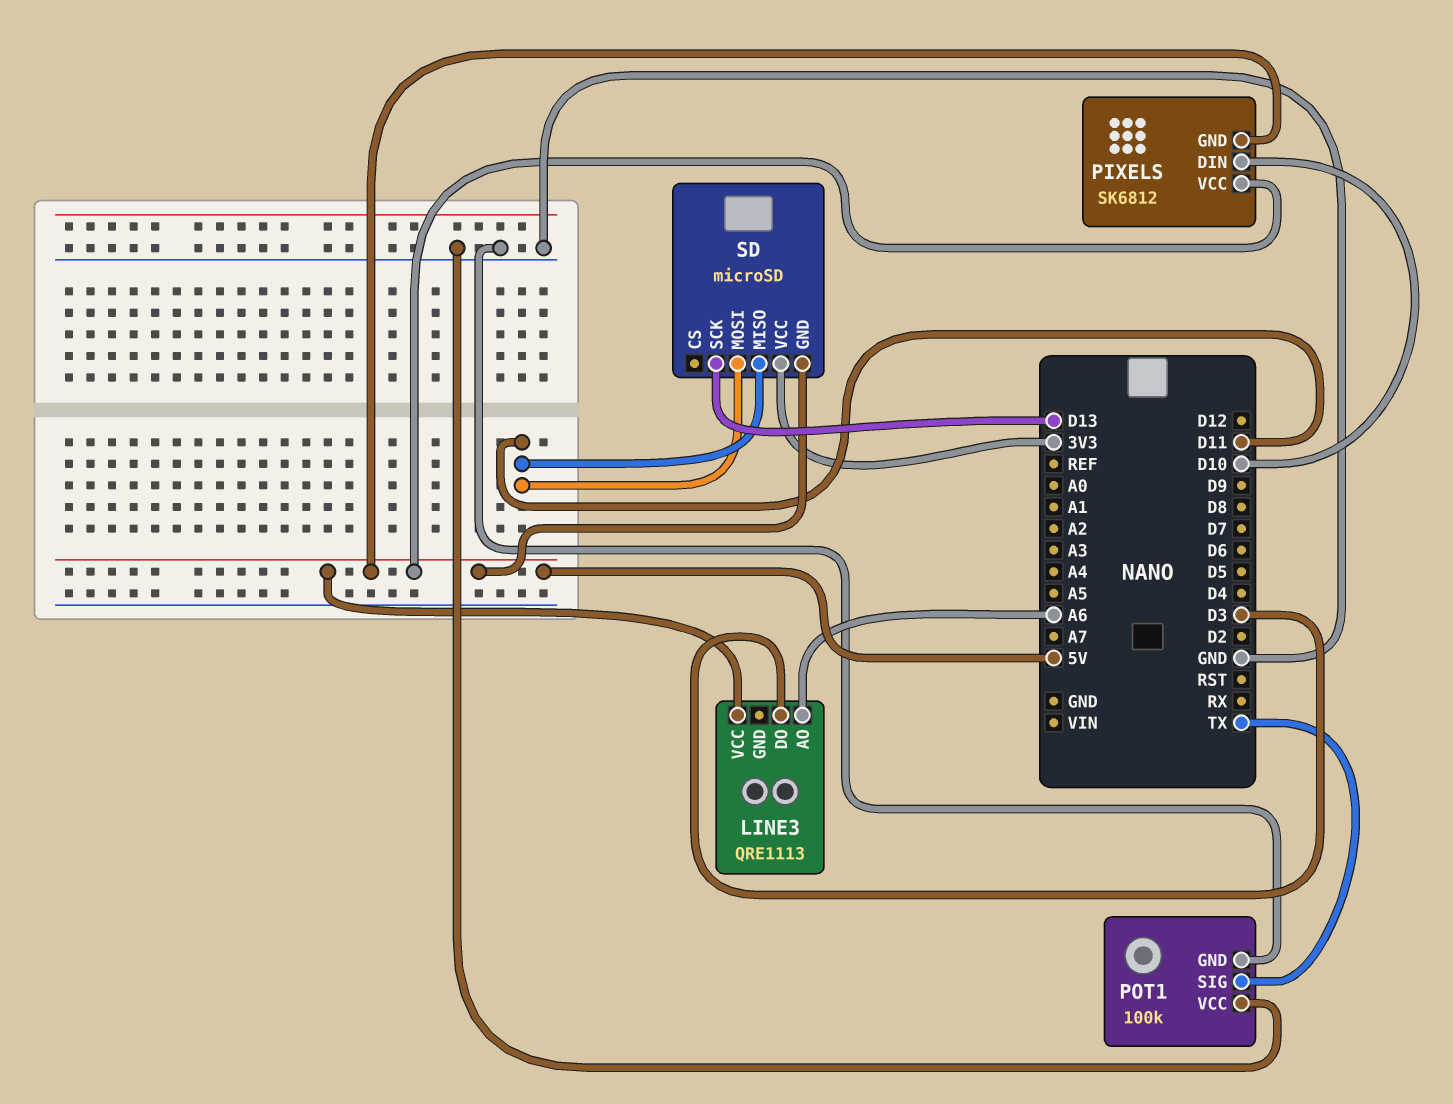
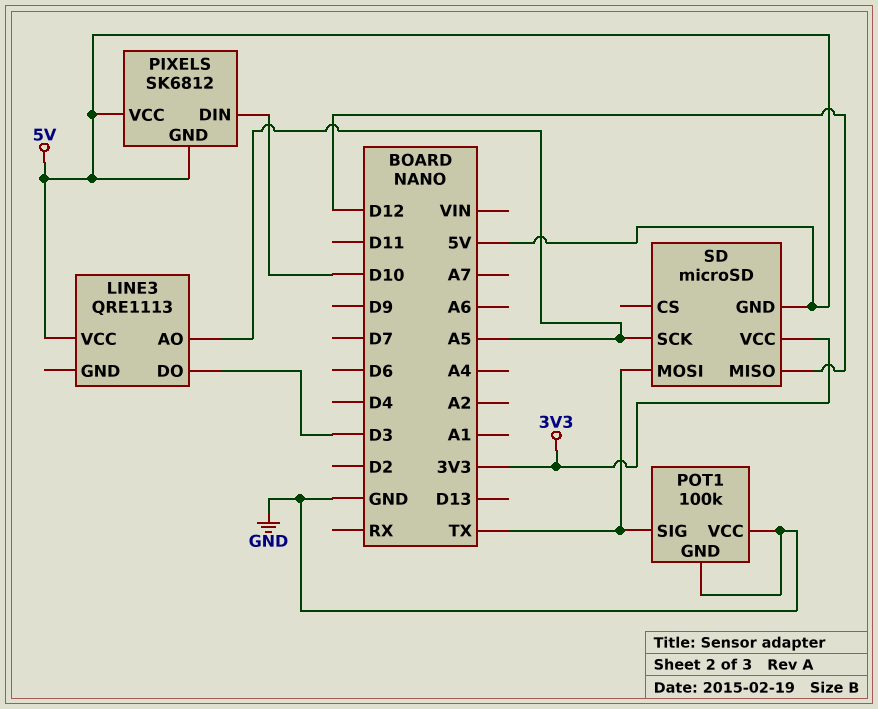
LINE3 pin AO: A6 -> A5
SD pin MISO: D11 -> D12
SD pin MOSI: D11 -> TX
SD pin SCK: D13 -> A5

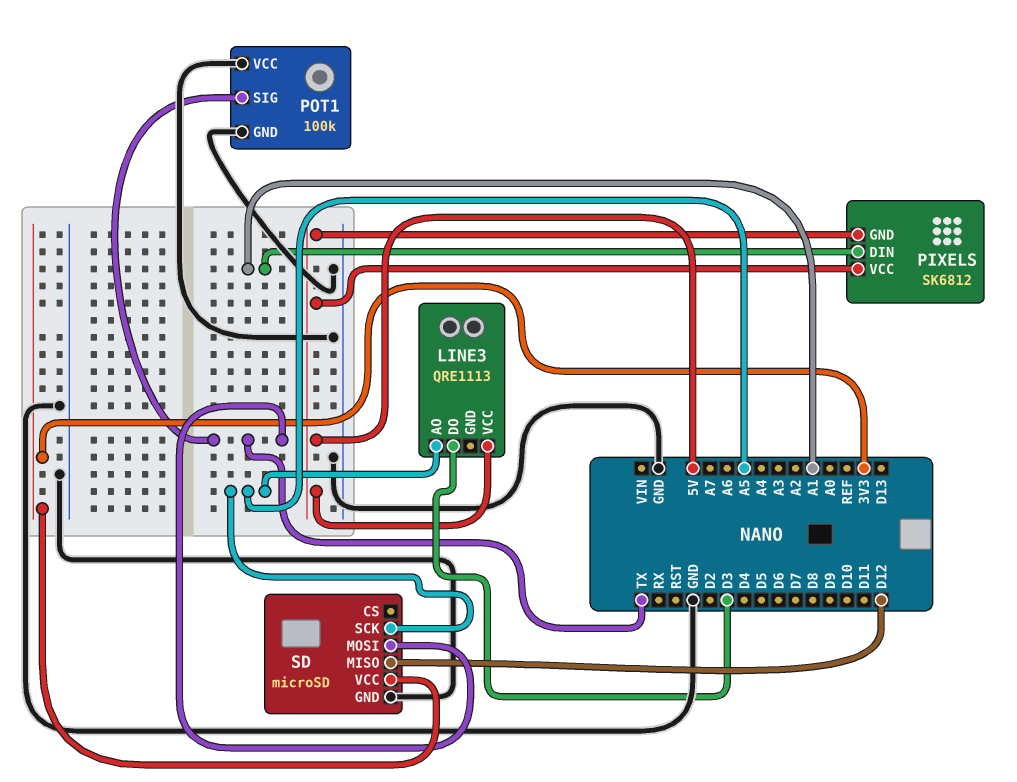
PIXELS pin DIN: D10 -> A1
SD pin GND: 5V -> GND

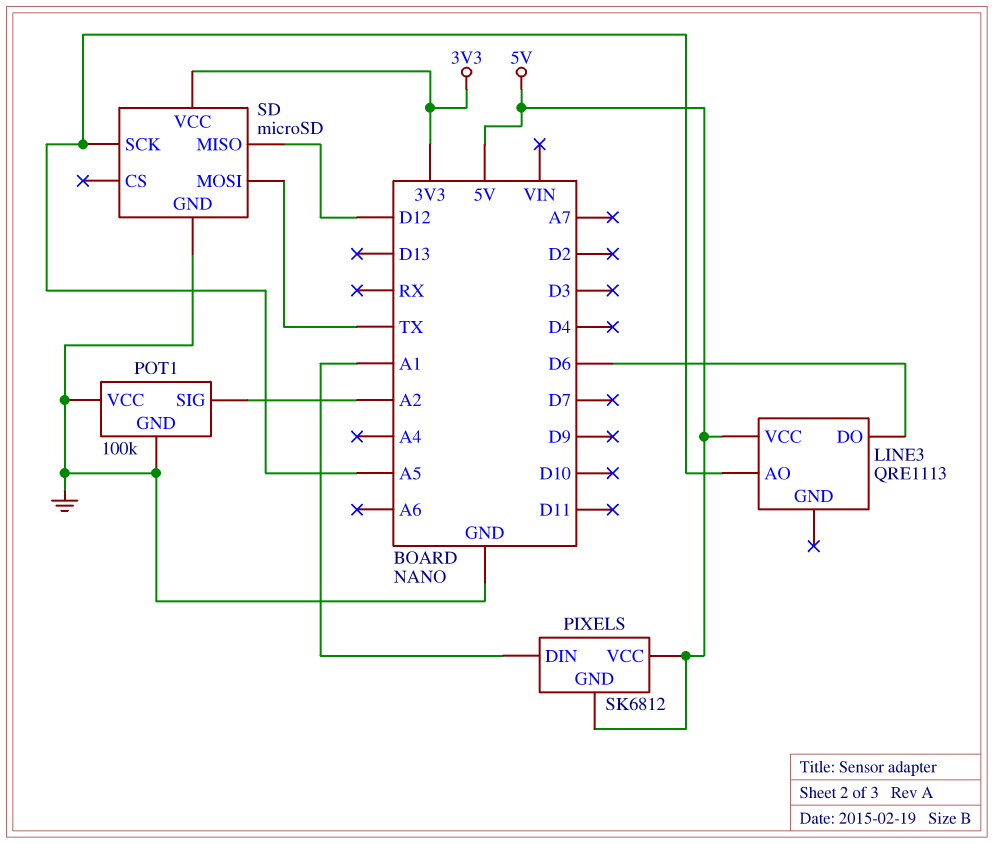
LINE3 pin DO: D3 -> D6
POT1 pin SIG: TX -> A2

